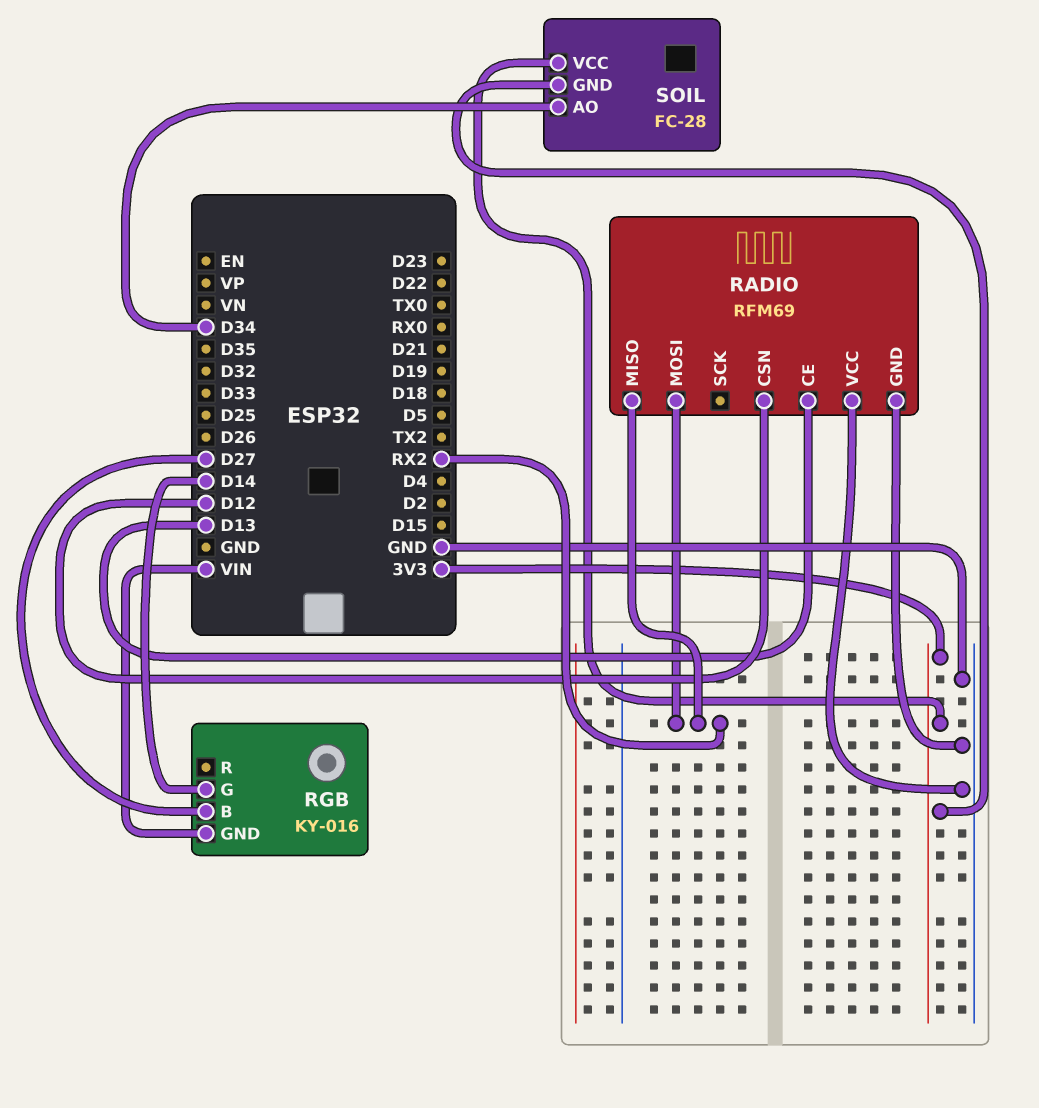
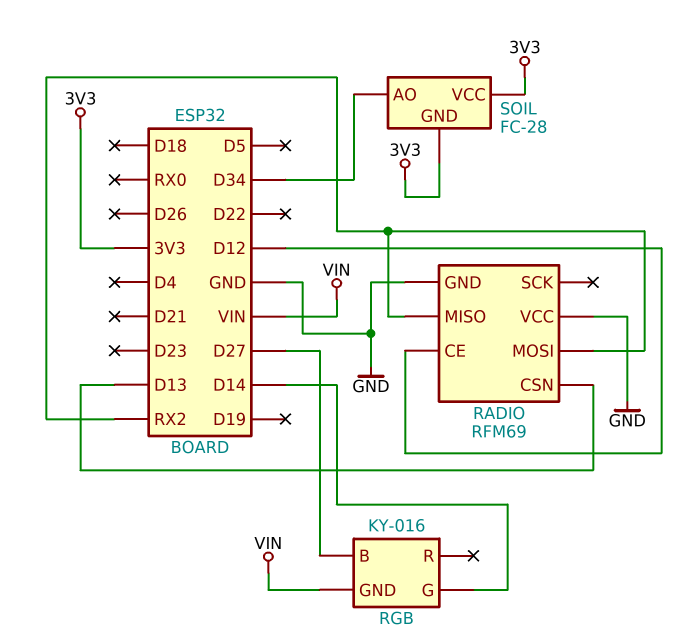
RADIO pin CE: D13 -> D12
RADIO pin CSN: D12 -> D13

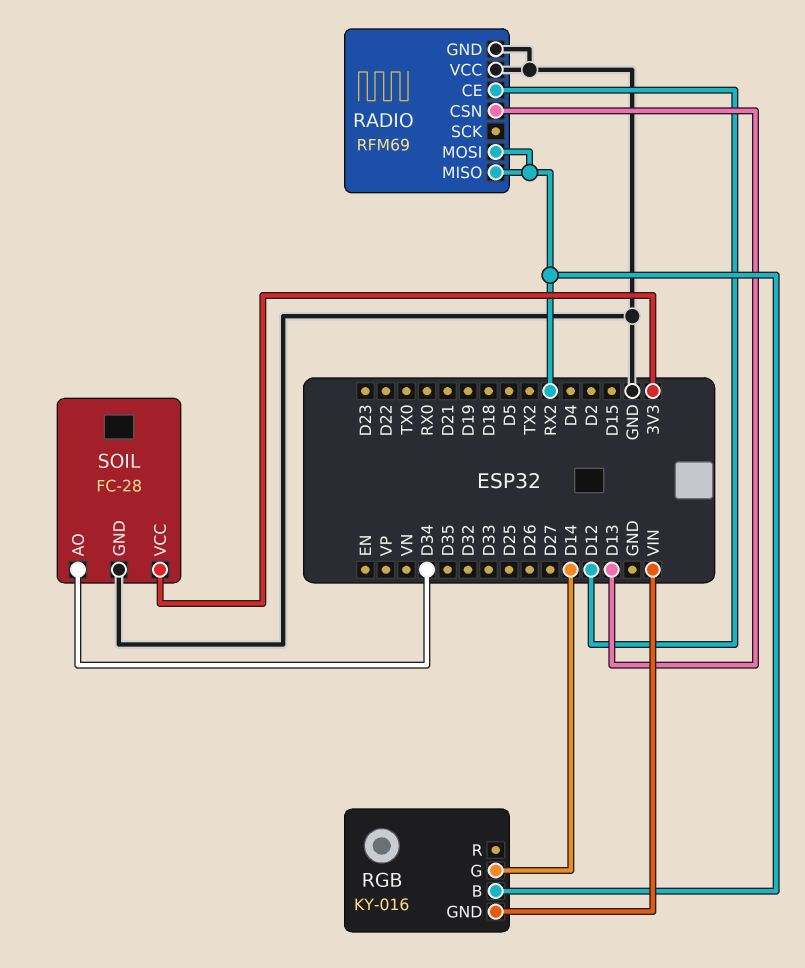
RGB pin B: D27 -> RX2
SOIL pin GND: 3V3 -> GND

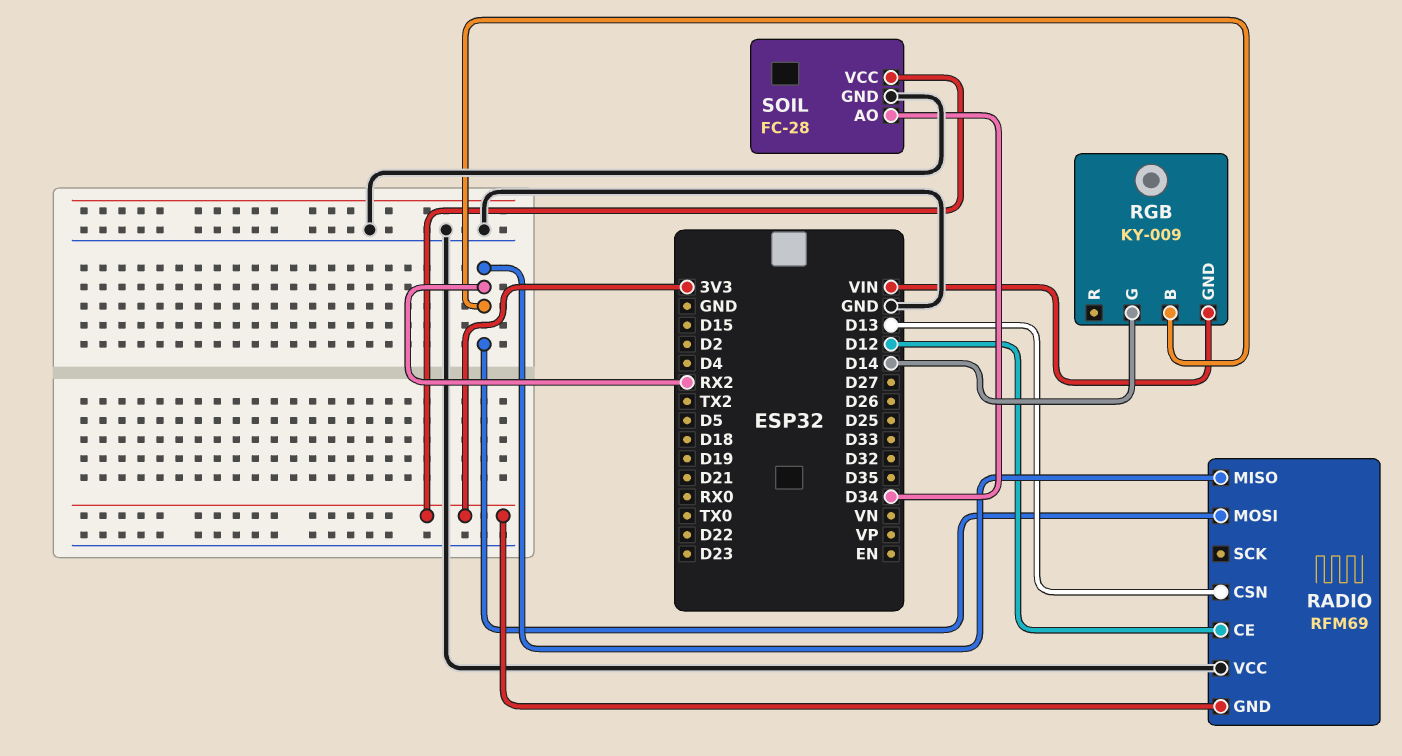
RADIO pin GND: GND -> 3V3
RGB: KY-016 -> KY-009

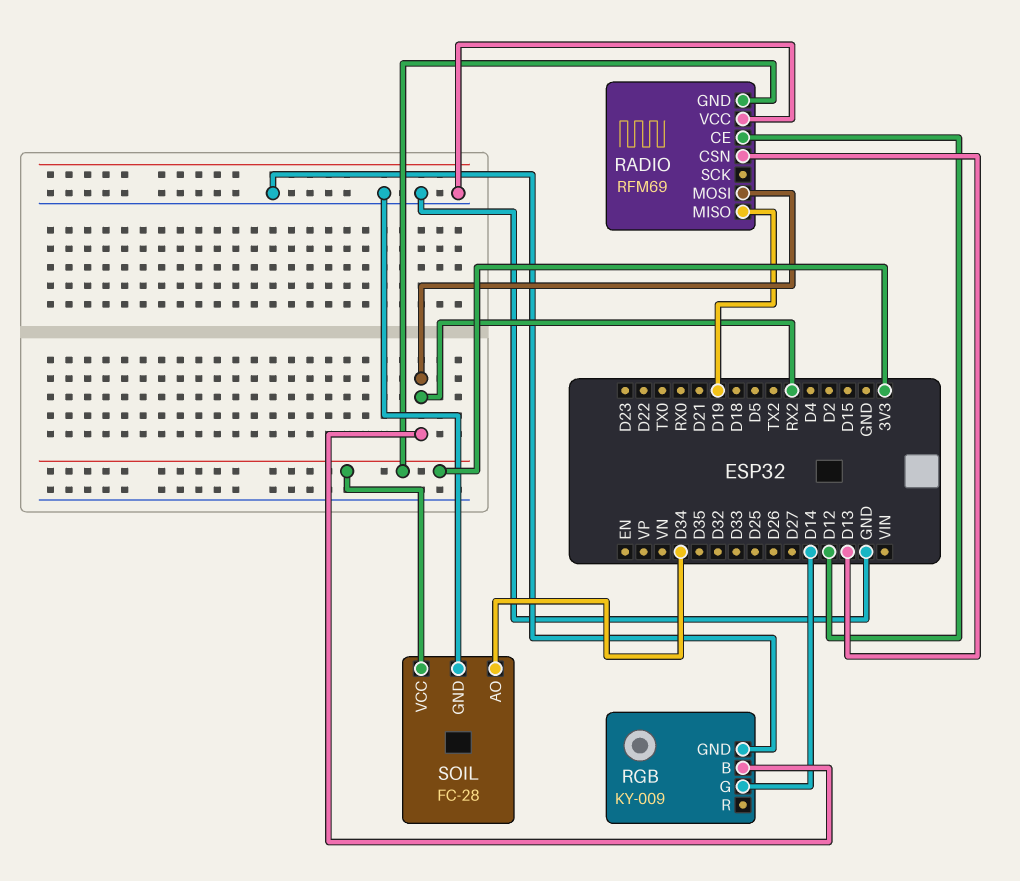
RADIO pin MISO: RX2 -> D19
RGB pin GND: VIN -> GND

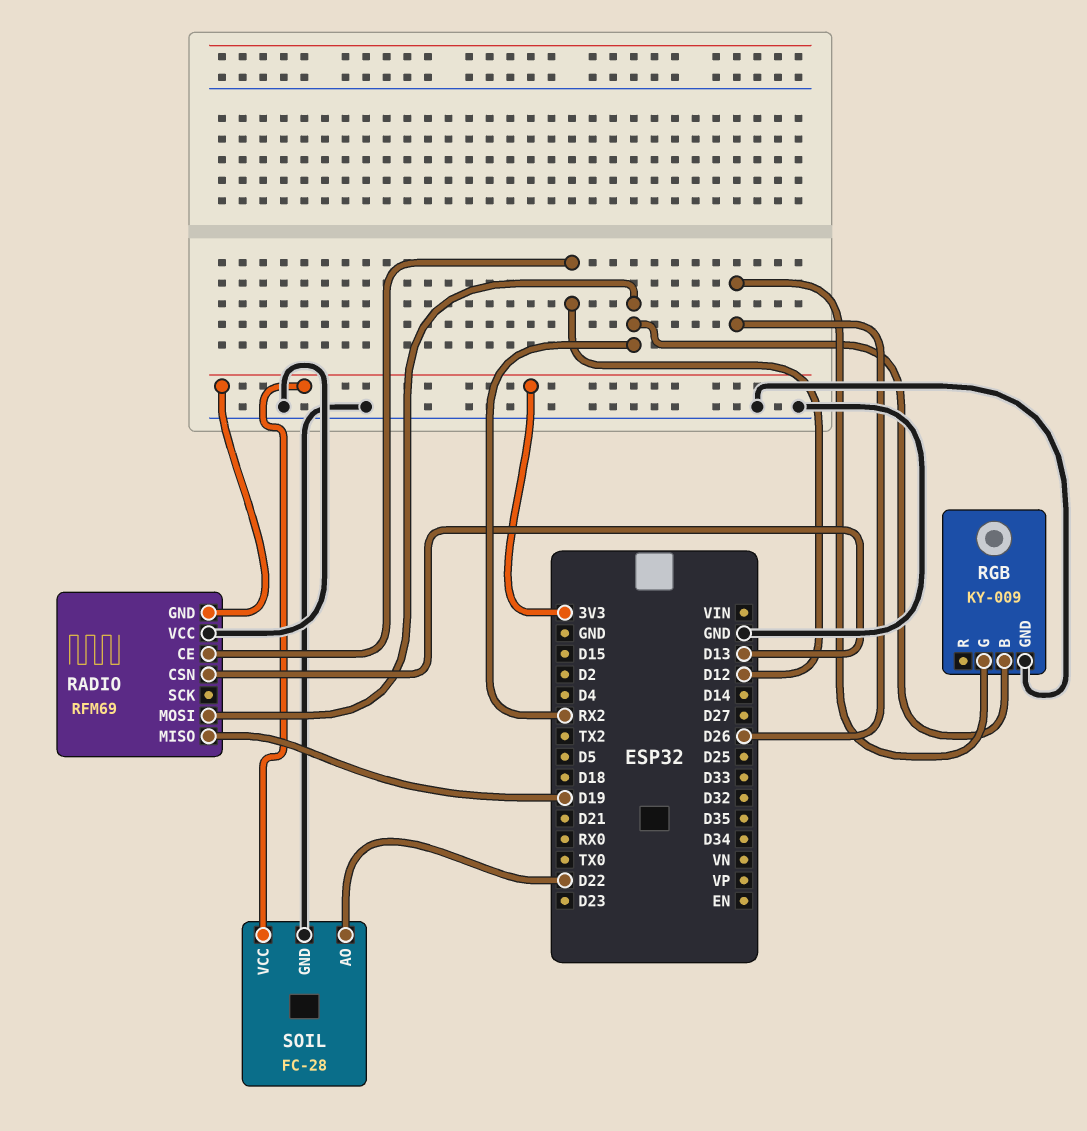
RGB pin G: D14 -> D26
SOIL pin AO: D34 -> D22

